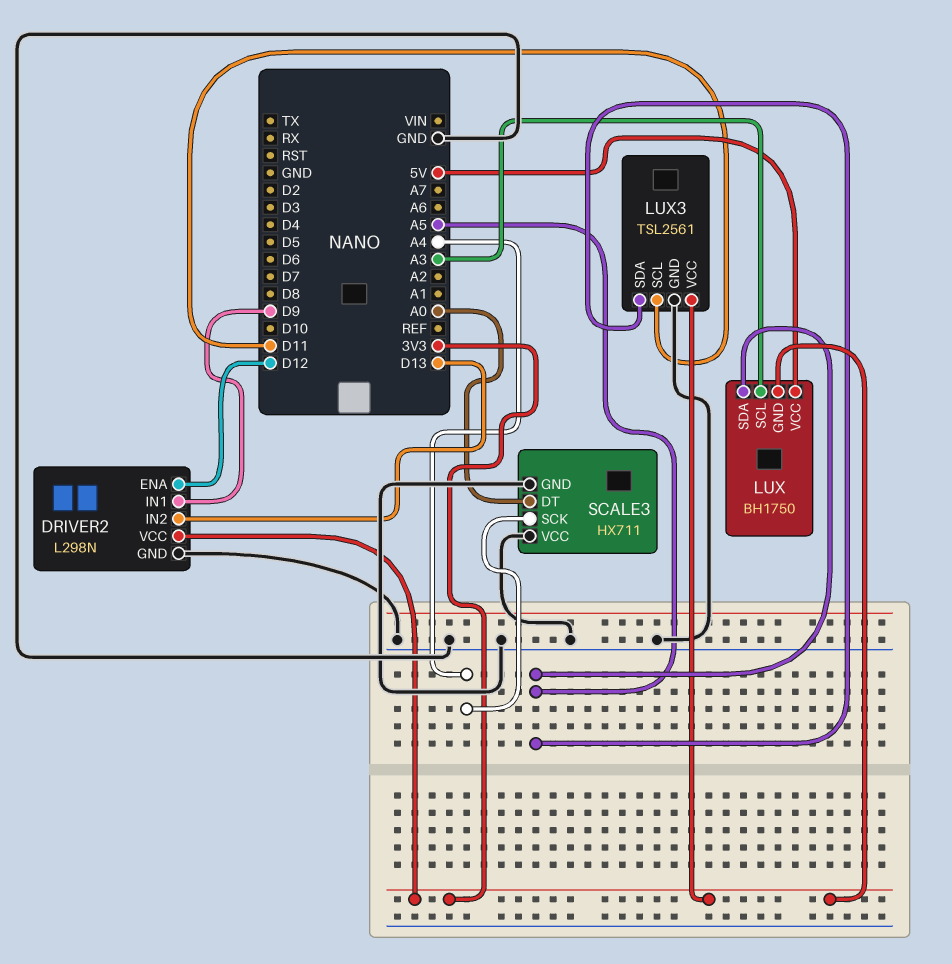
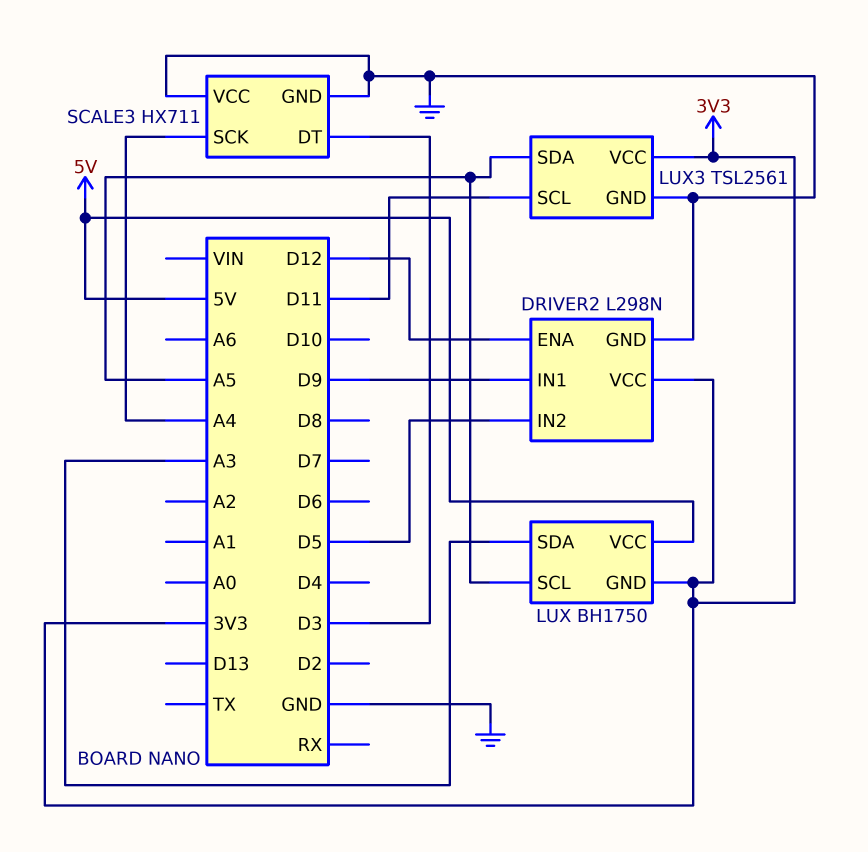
DRIVER2 pin IN2: D13 -> D5
LUX pin SCL: A3 -> A5
LUX pin SDA: A5 -> A3
SCALE3 pin DT: A0 -> D3

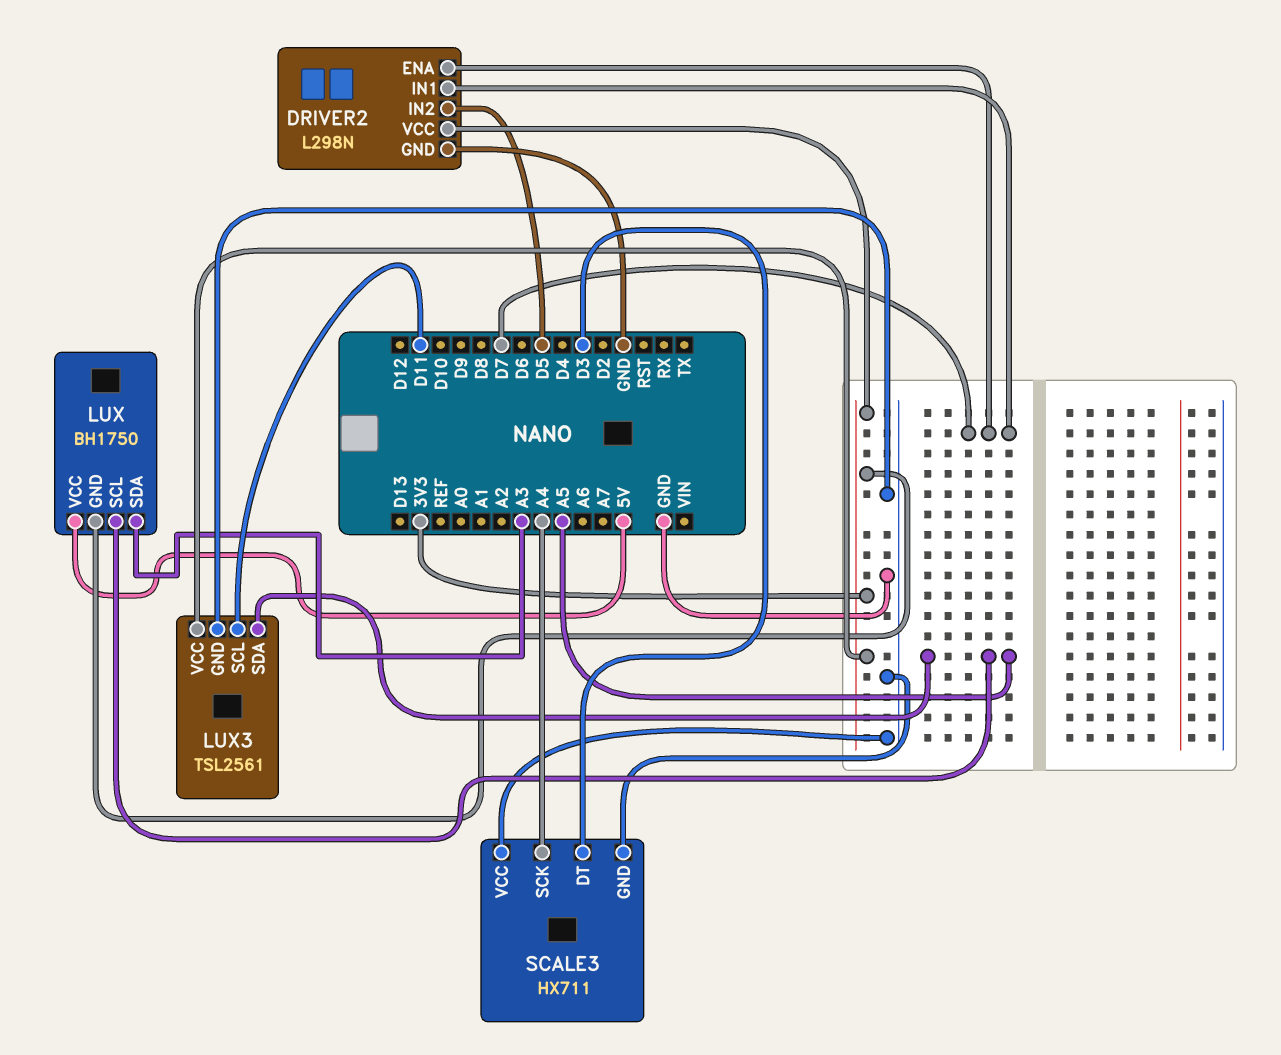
DRIVER2 pin ENA: D12 -> D7
DRIVER2 pin IN1: D9 -> D7

